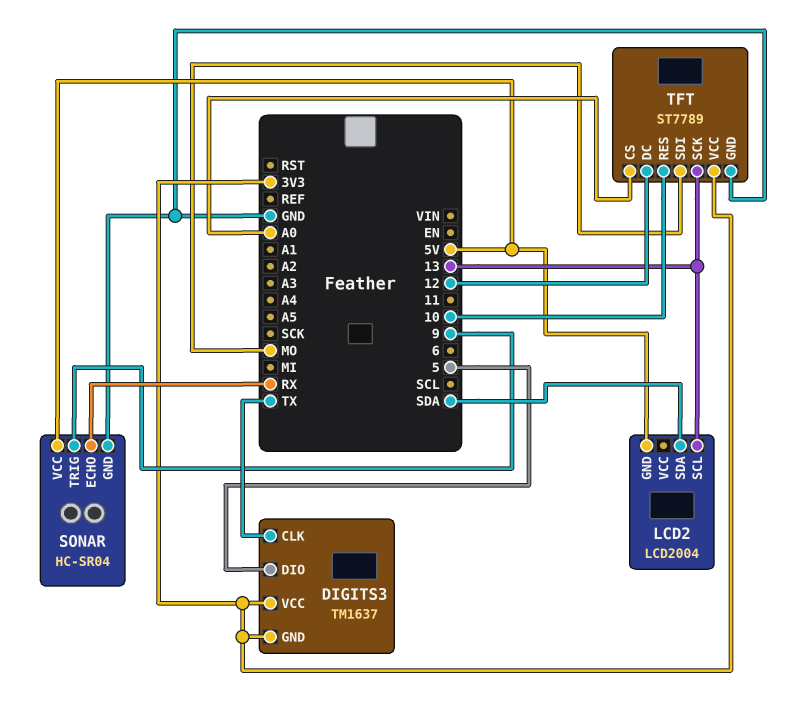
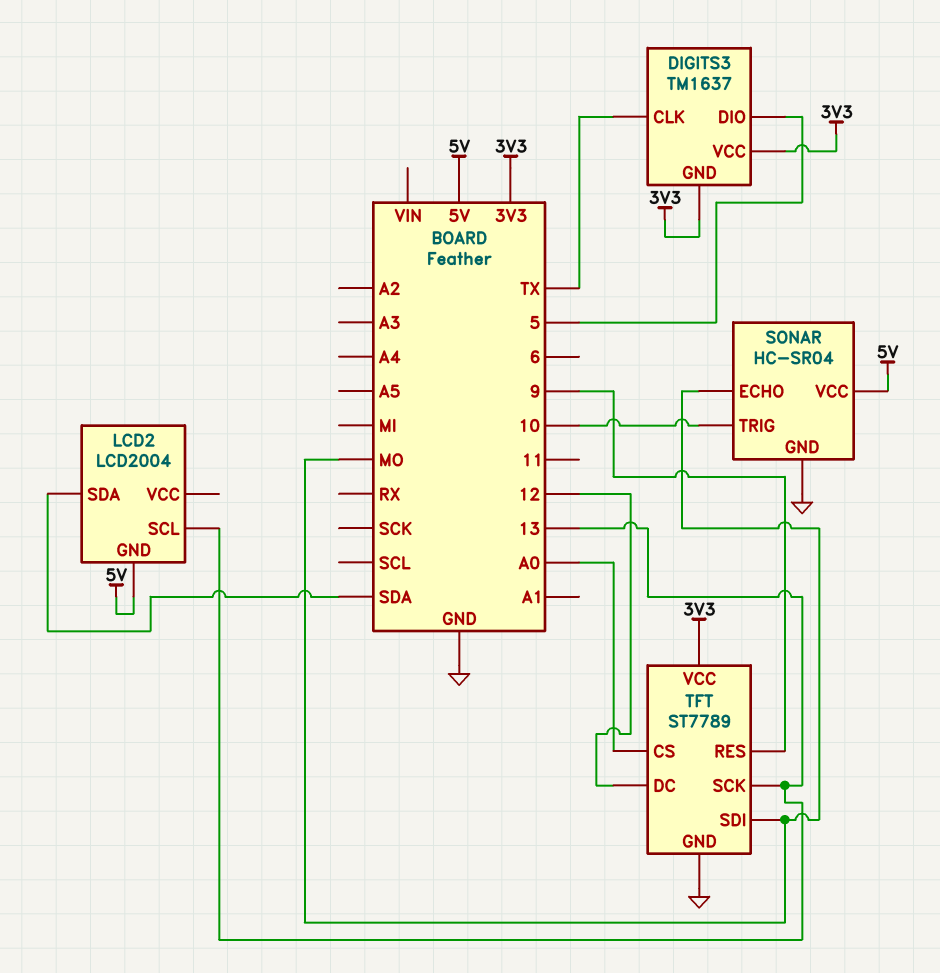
SONAR pin ECHO: RX -> MO
SONAR pin TRIG: 9 -> 10
TFT pin RES: 10 -> 9

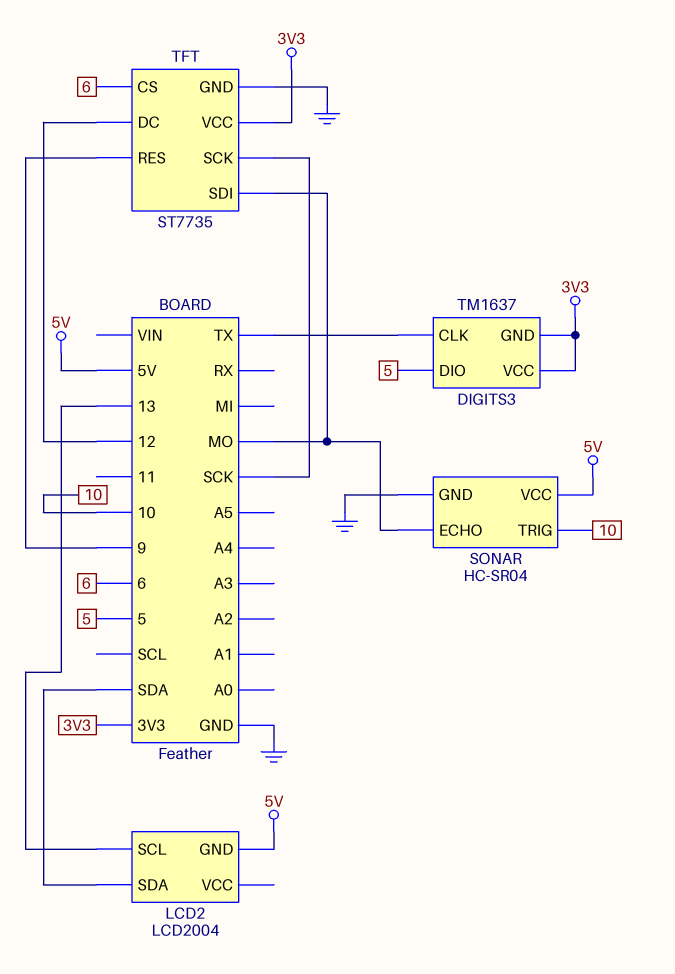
TFT: ST7789 -> ST7735
TFT pin CS: A0 -> 6
TFT pin SCK: 13 -> SCK

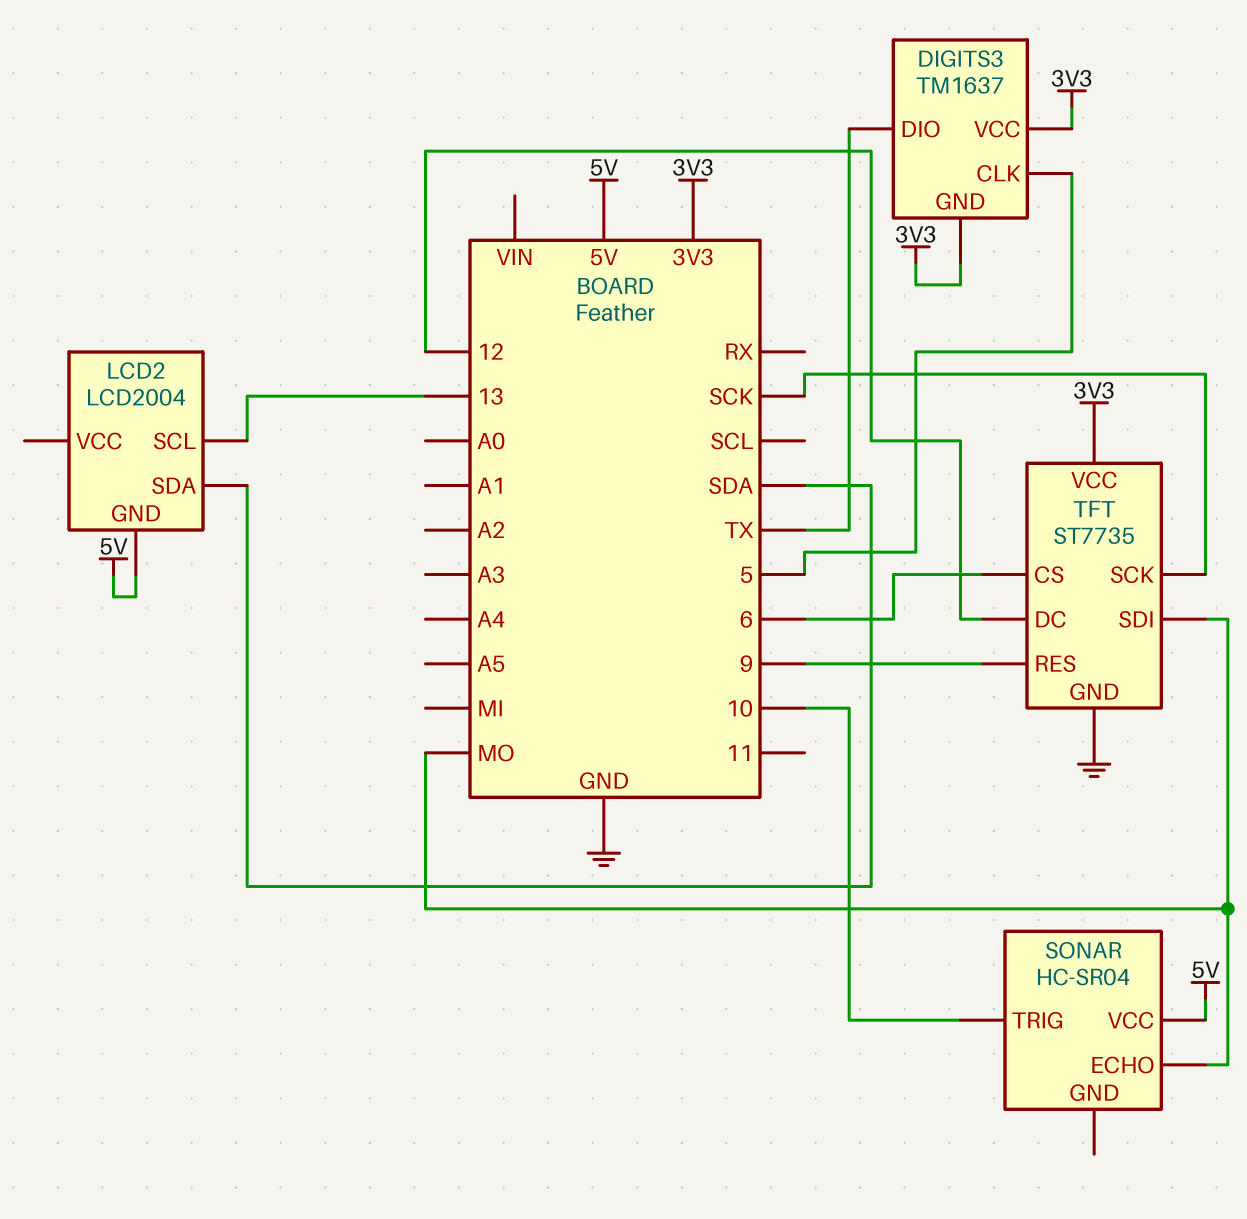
DIGITS3 pin CLK: TX -> 5
DIGITS3 pin DIO: 5 -> TX
SONAR pin GND: GND -> none

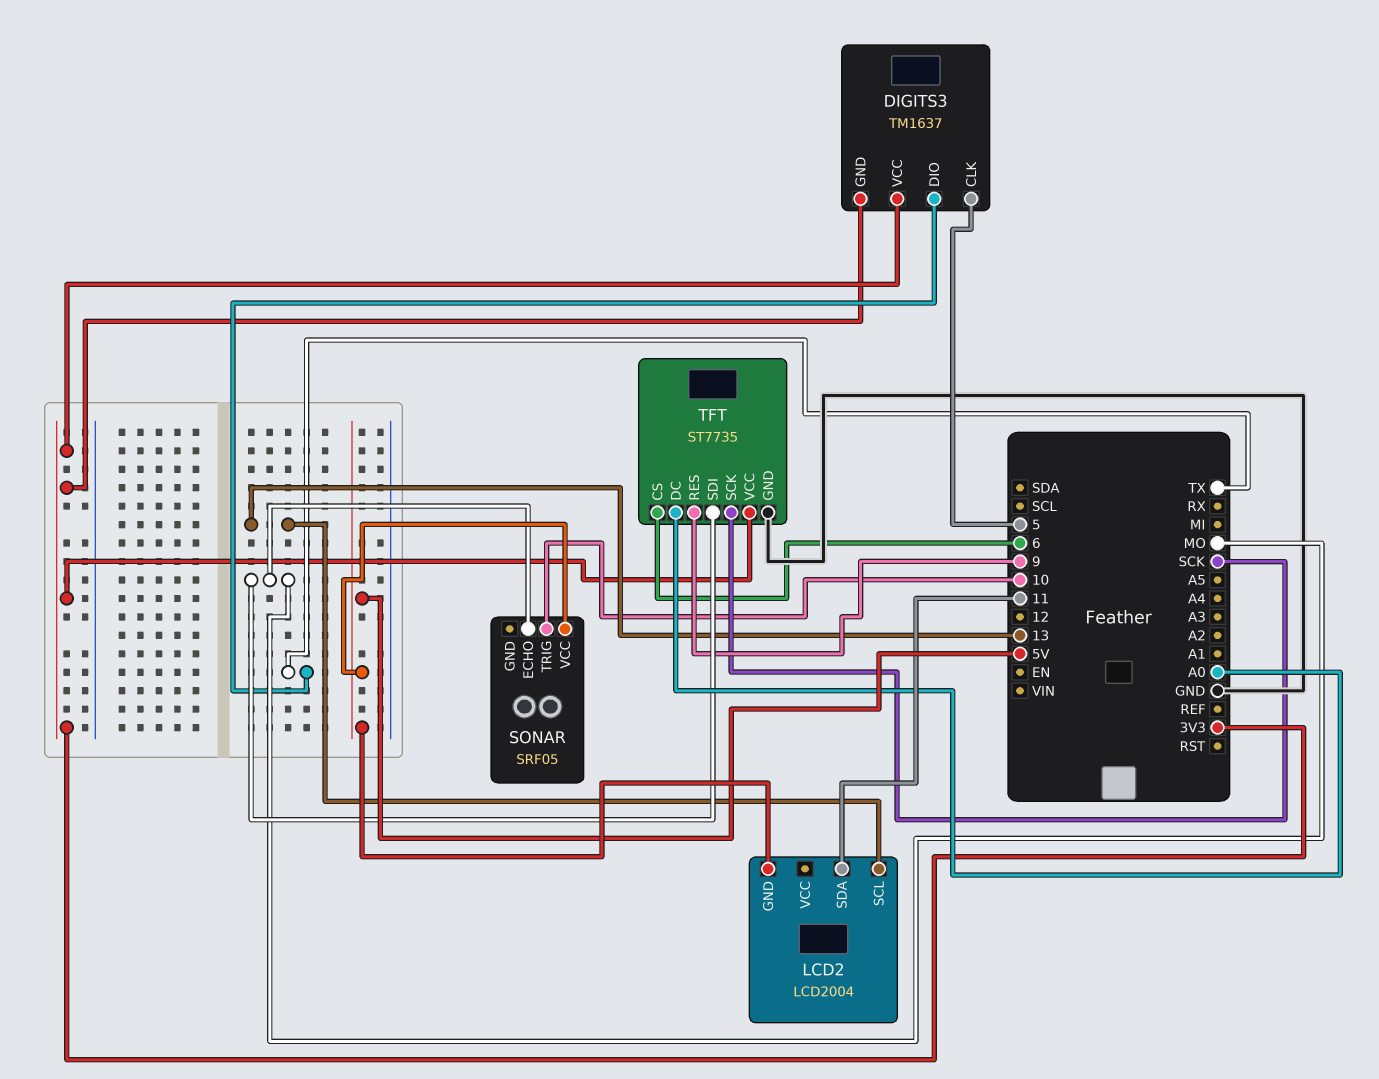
LCD2 pin SDA: SDA -> 11
SONAR: HC-SR04 -> SRF05
TFT pin DC: 12 -> A0

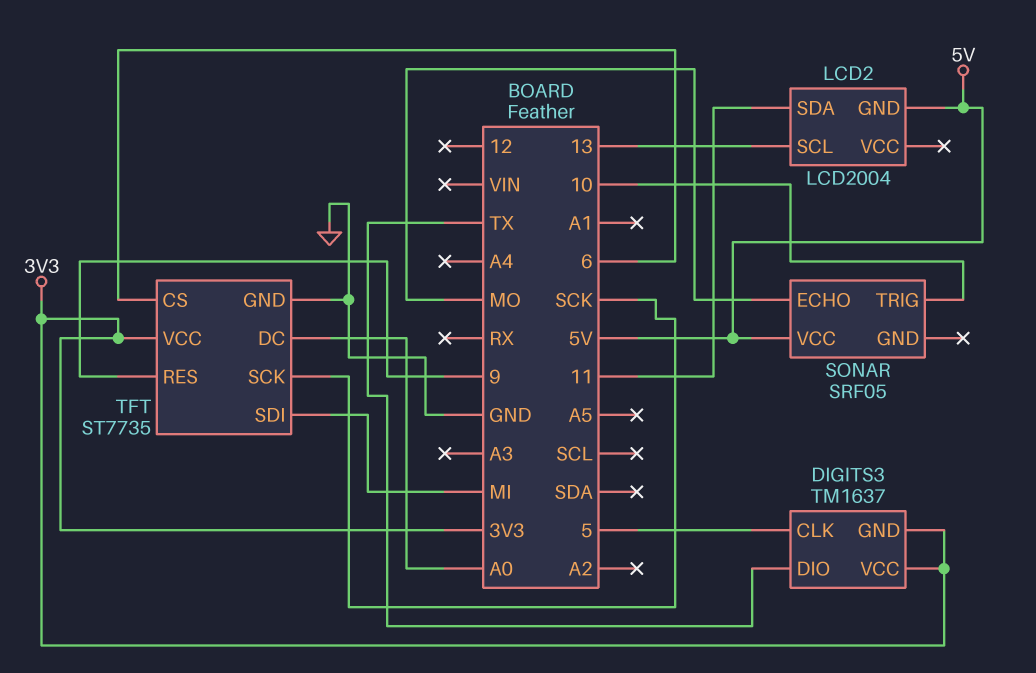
TFT pin SDI: MO -> MI

